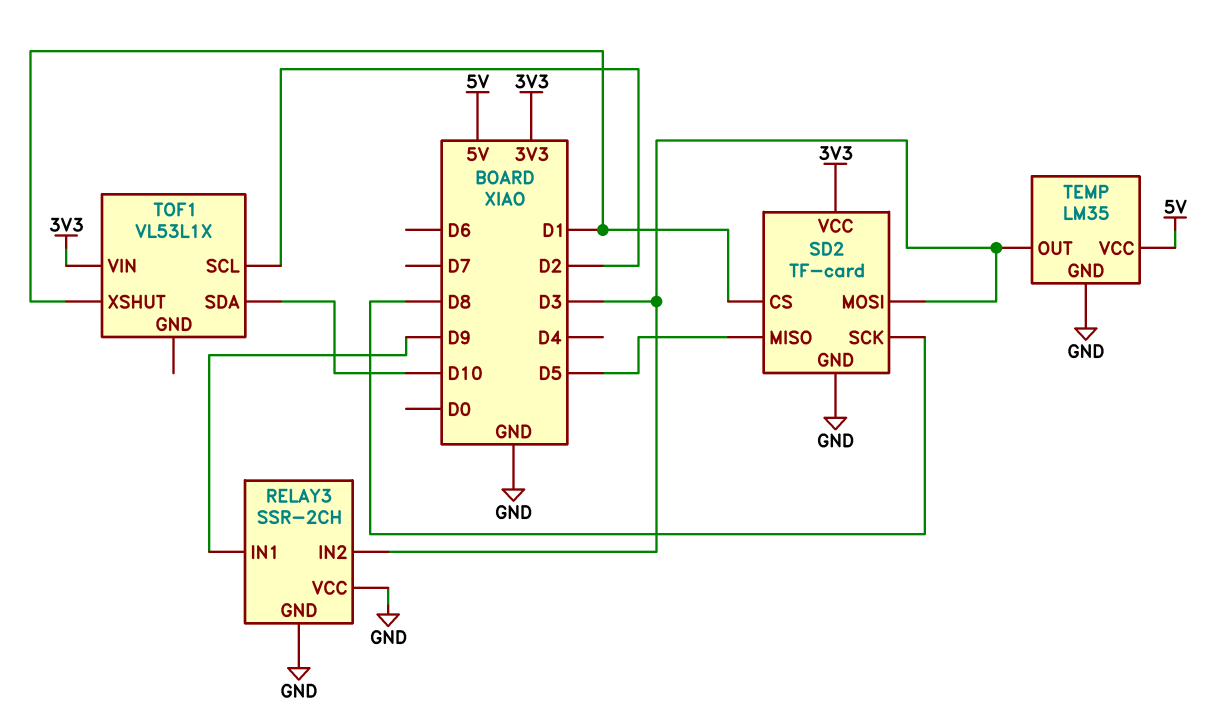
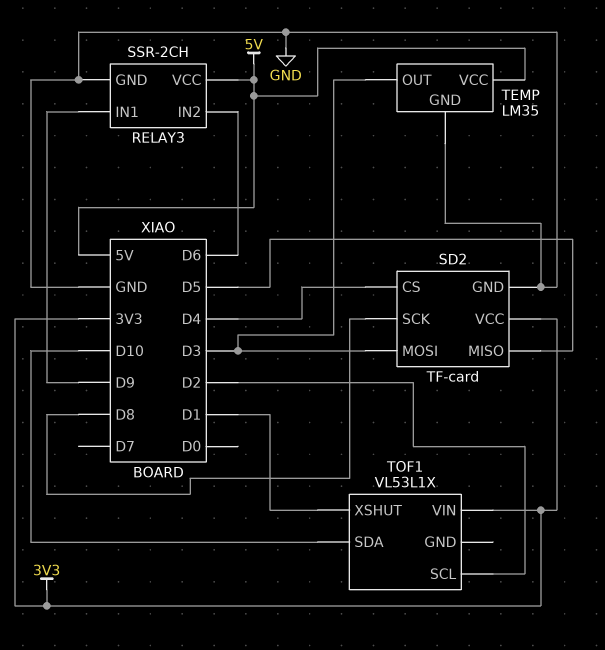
RELAY3 pin IN2: D3 -> D6
RELAY3 pin VCC: GND -> 5V
SD2 pin CS: D1 -> D4

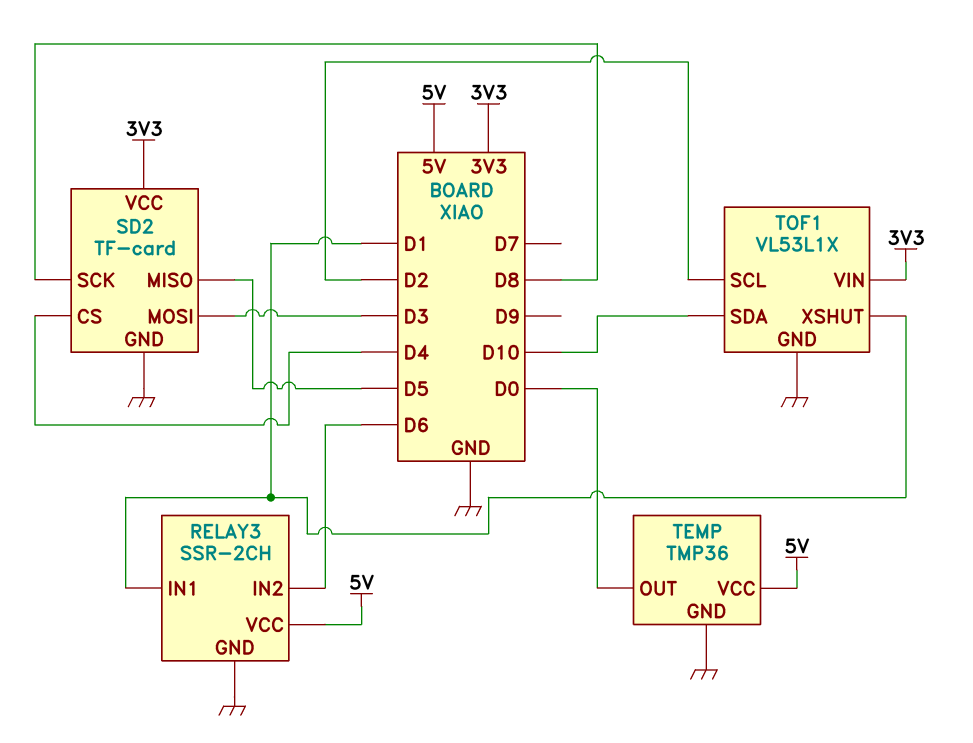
RELAY3 pin IN1: D9 -> D1
TEMP: LM35 -> TMP36
TEMP pin OUT: D3 -> D0
TOF1 pin GND: none -> GND

